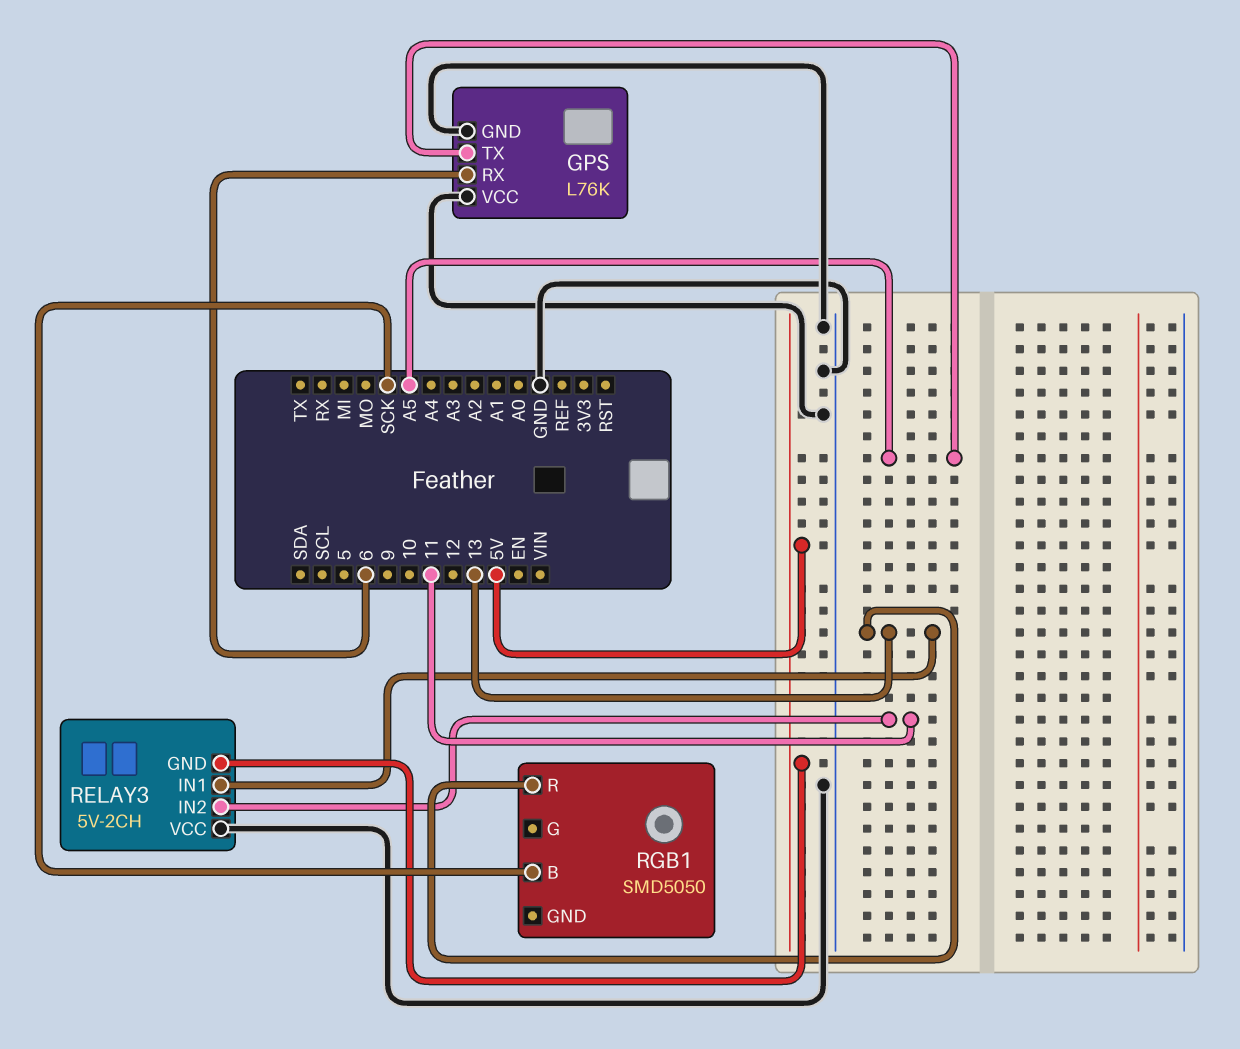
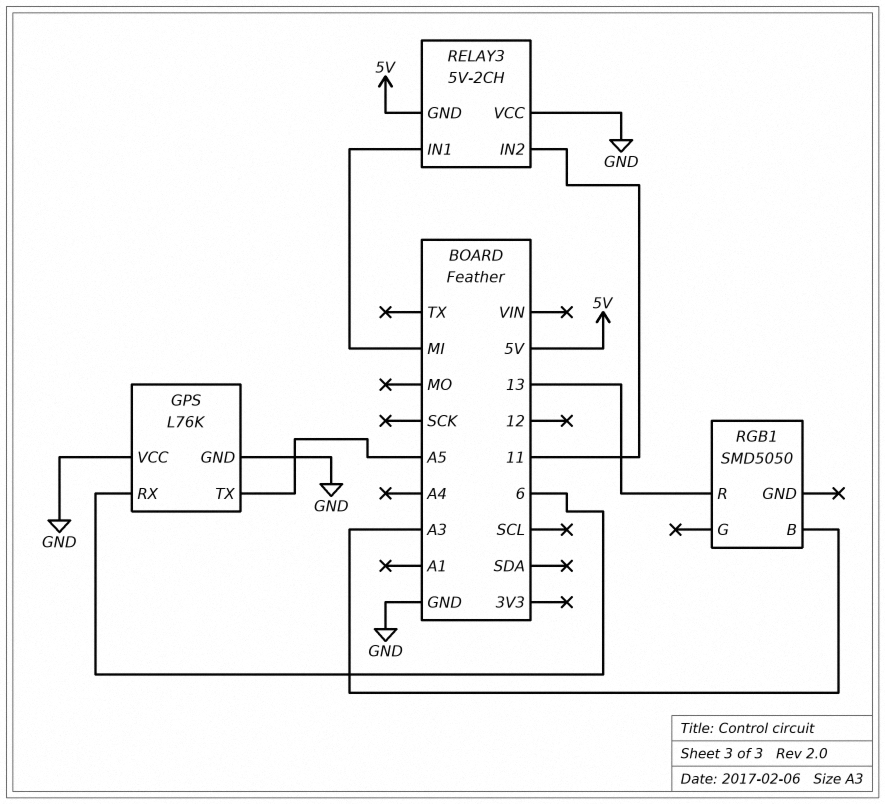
RELAY3 pin IN1: 13 -> MI
RGB1 pin B: SCK -> A3

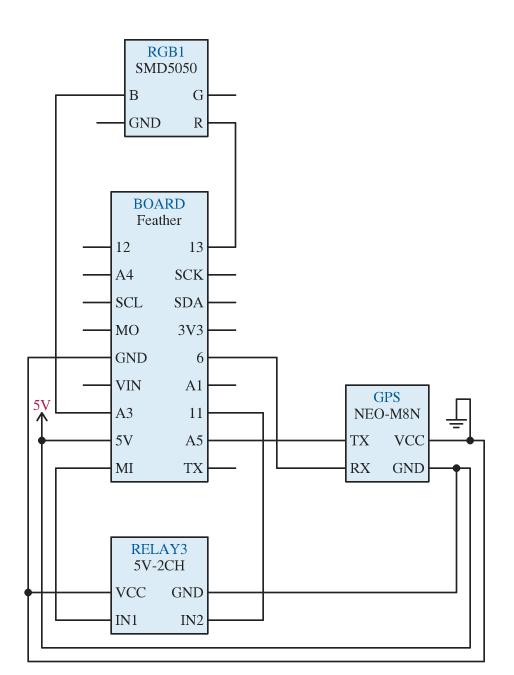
GPS: L76K -> NEO-M8N
GPS pin GND: GND -> 5V

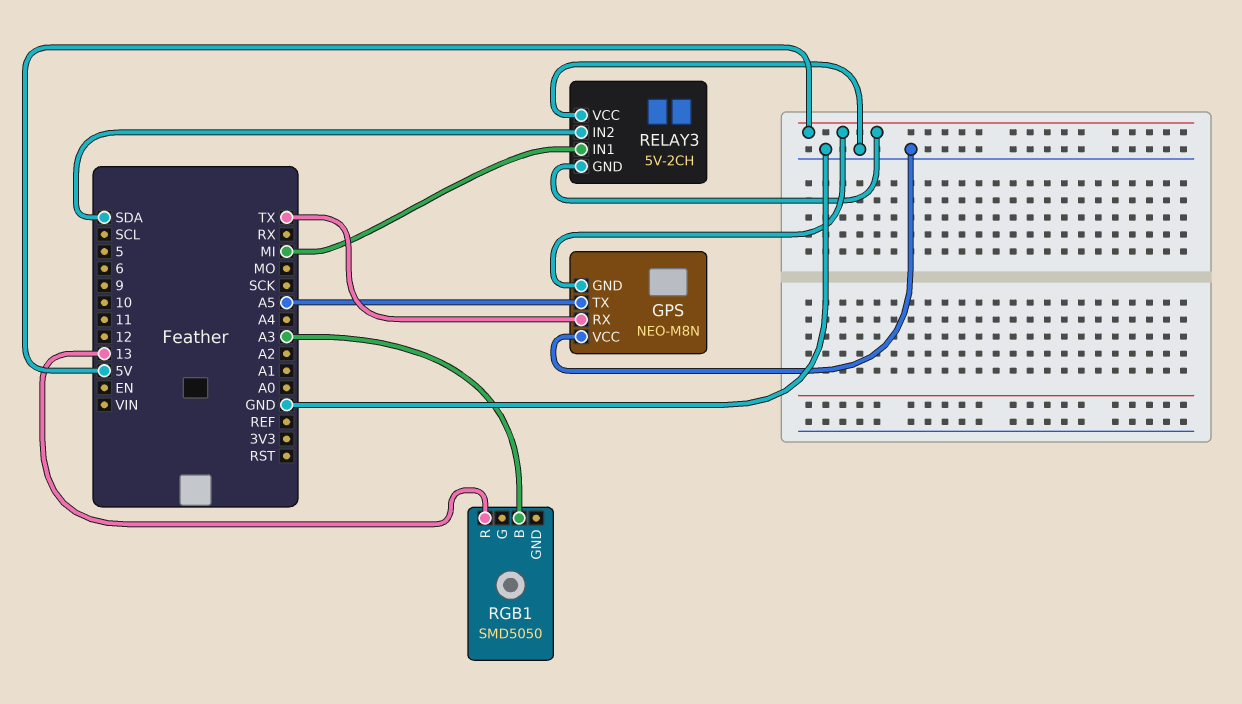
GPS pin RX: 6 -> TX
RELAY3 pin IN2: 11 -> SDA

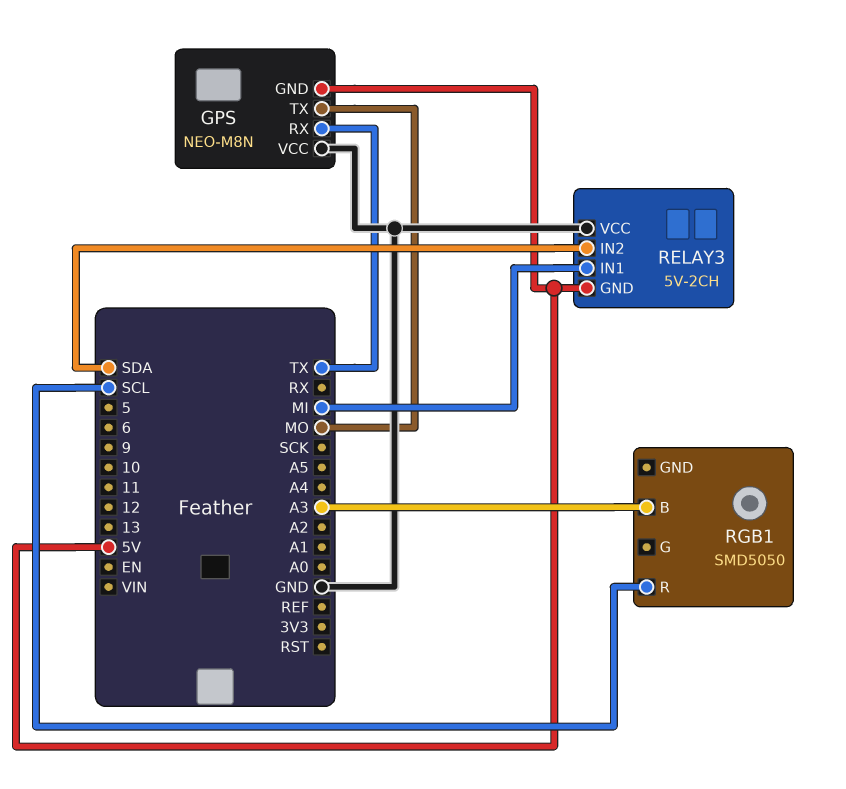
GPS pin TX: A5 -> MO
RGB1 pin R: 13 -> SCL

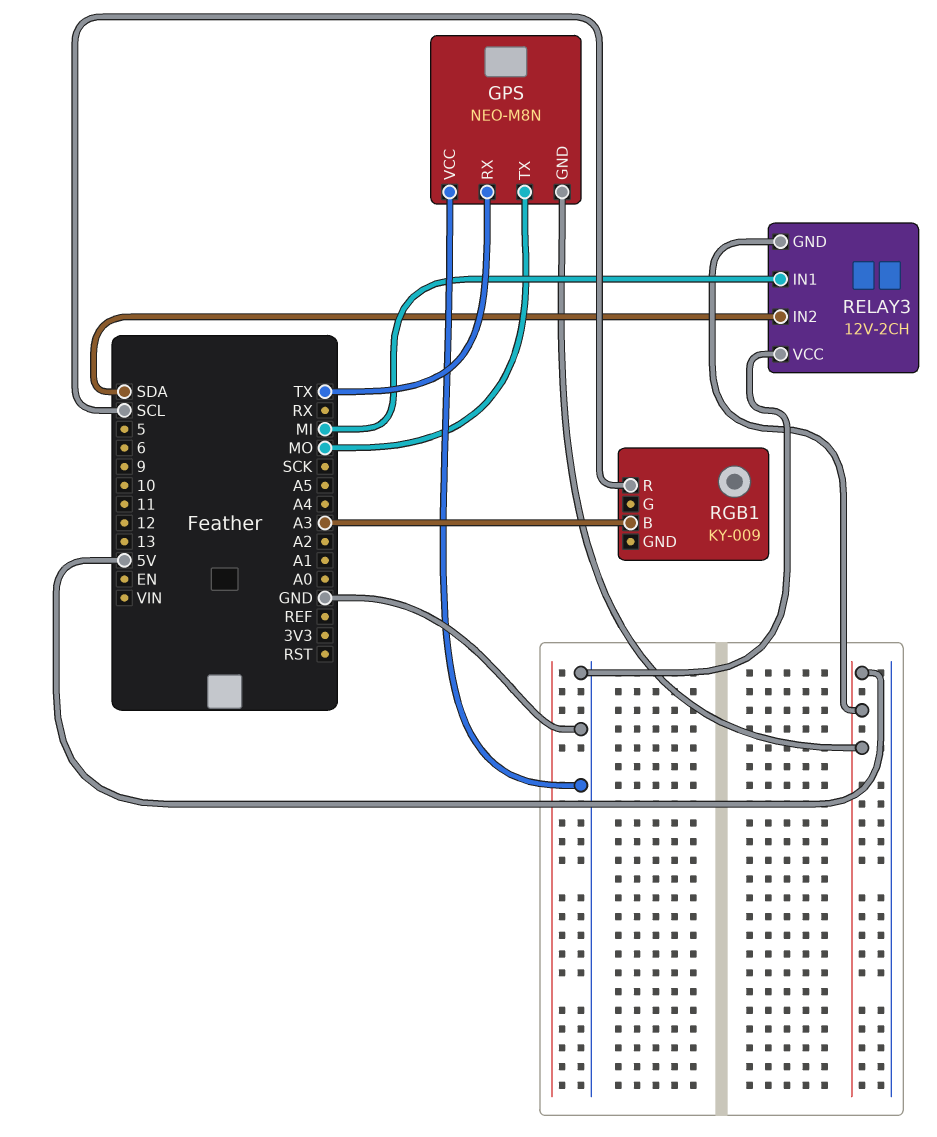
RELAY3: 5V-2CH -> 12V-2CH
RGB1: SMD5050 -> KY-009

